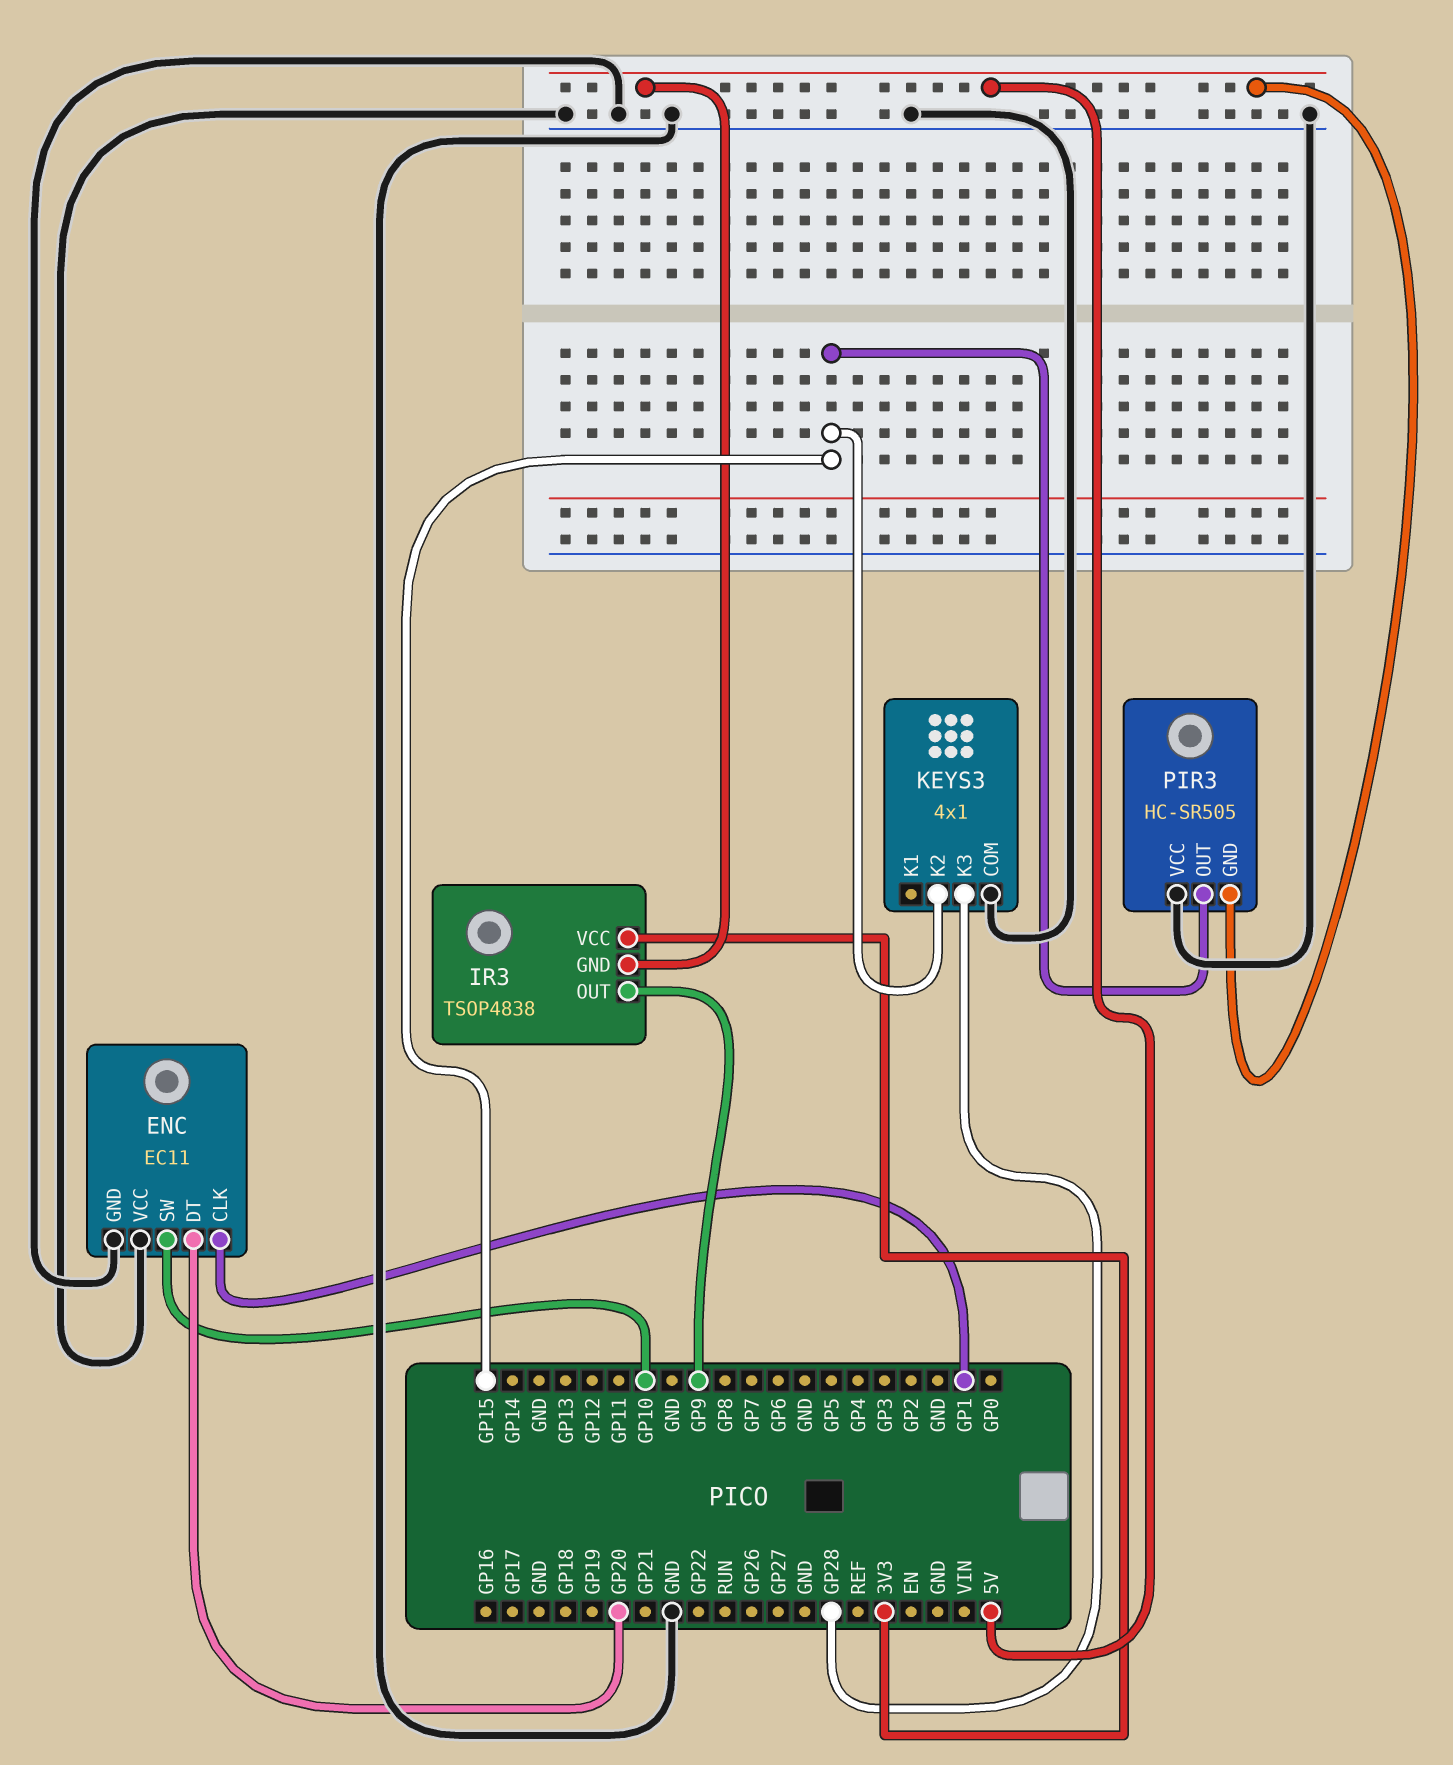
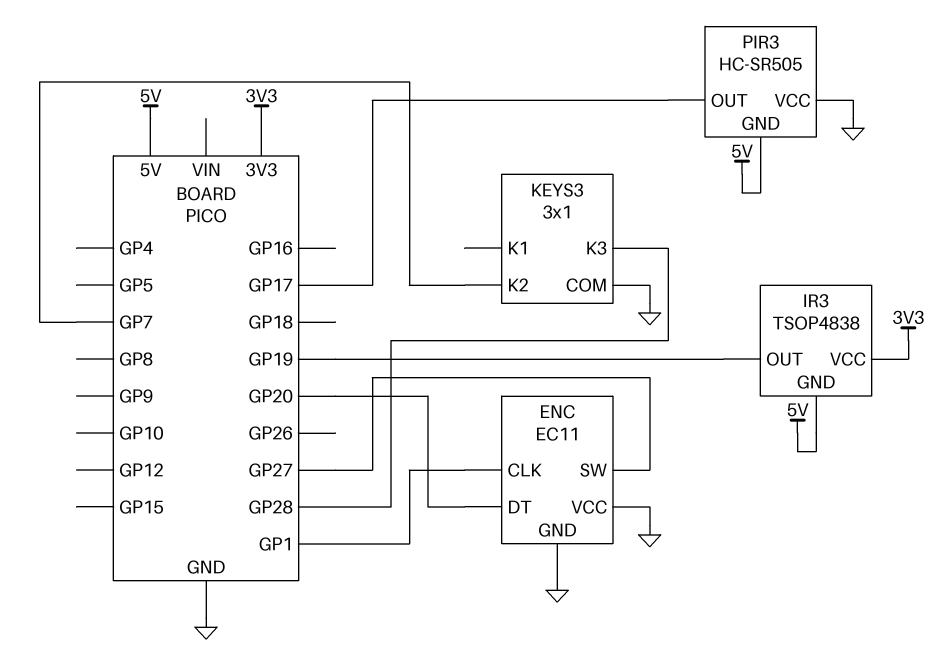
ENC pin SW: GP10 -> GP27
IR3 pin OUT: GP9 -> GP19
KEYS3: 4x1 -> 3x1
KEYS3 pin K2: GP15 -> GP7
PIR3 pin OUT: GP15 -> GP17

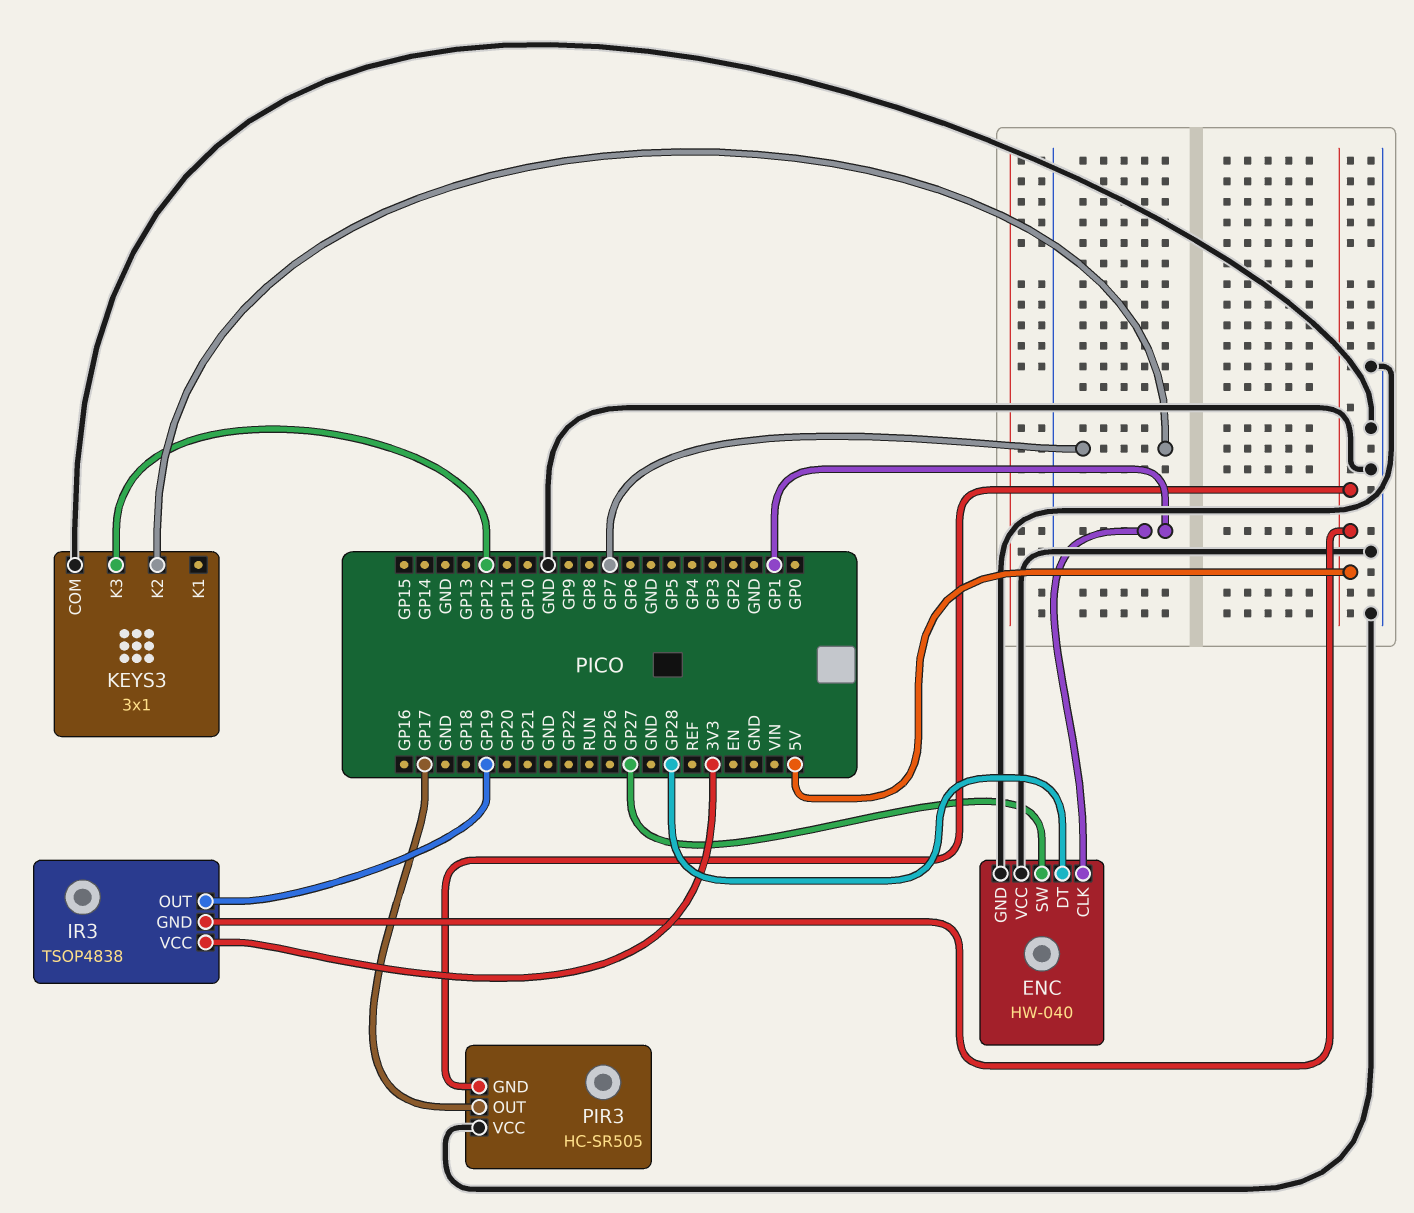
ENC: EC11 -> HW-040
ENC pin DT: GP20 -> GP28
KEYS3 pin K3: GP28 -> GP12

